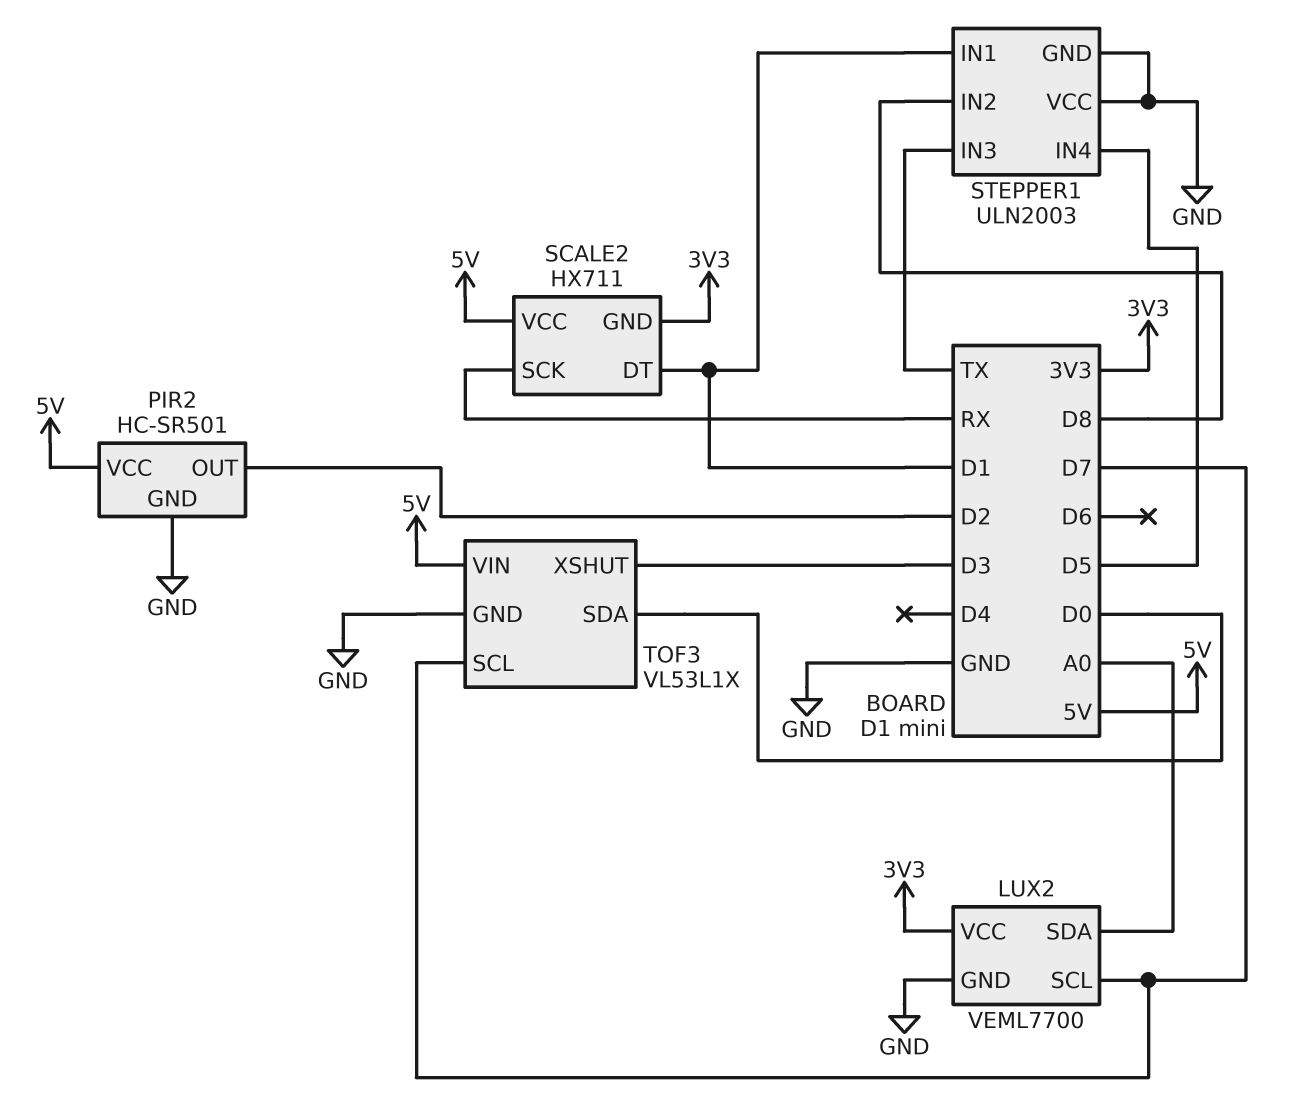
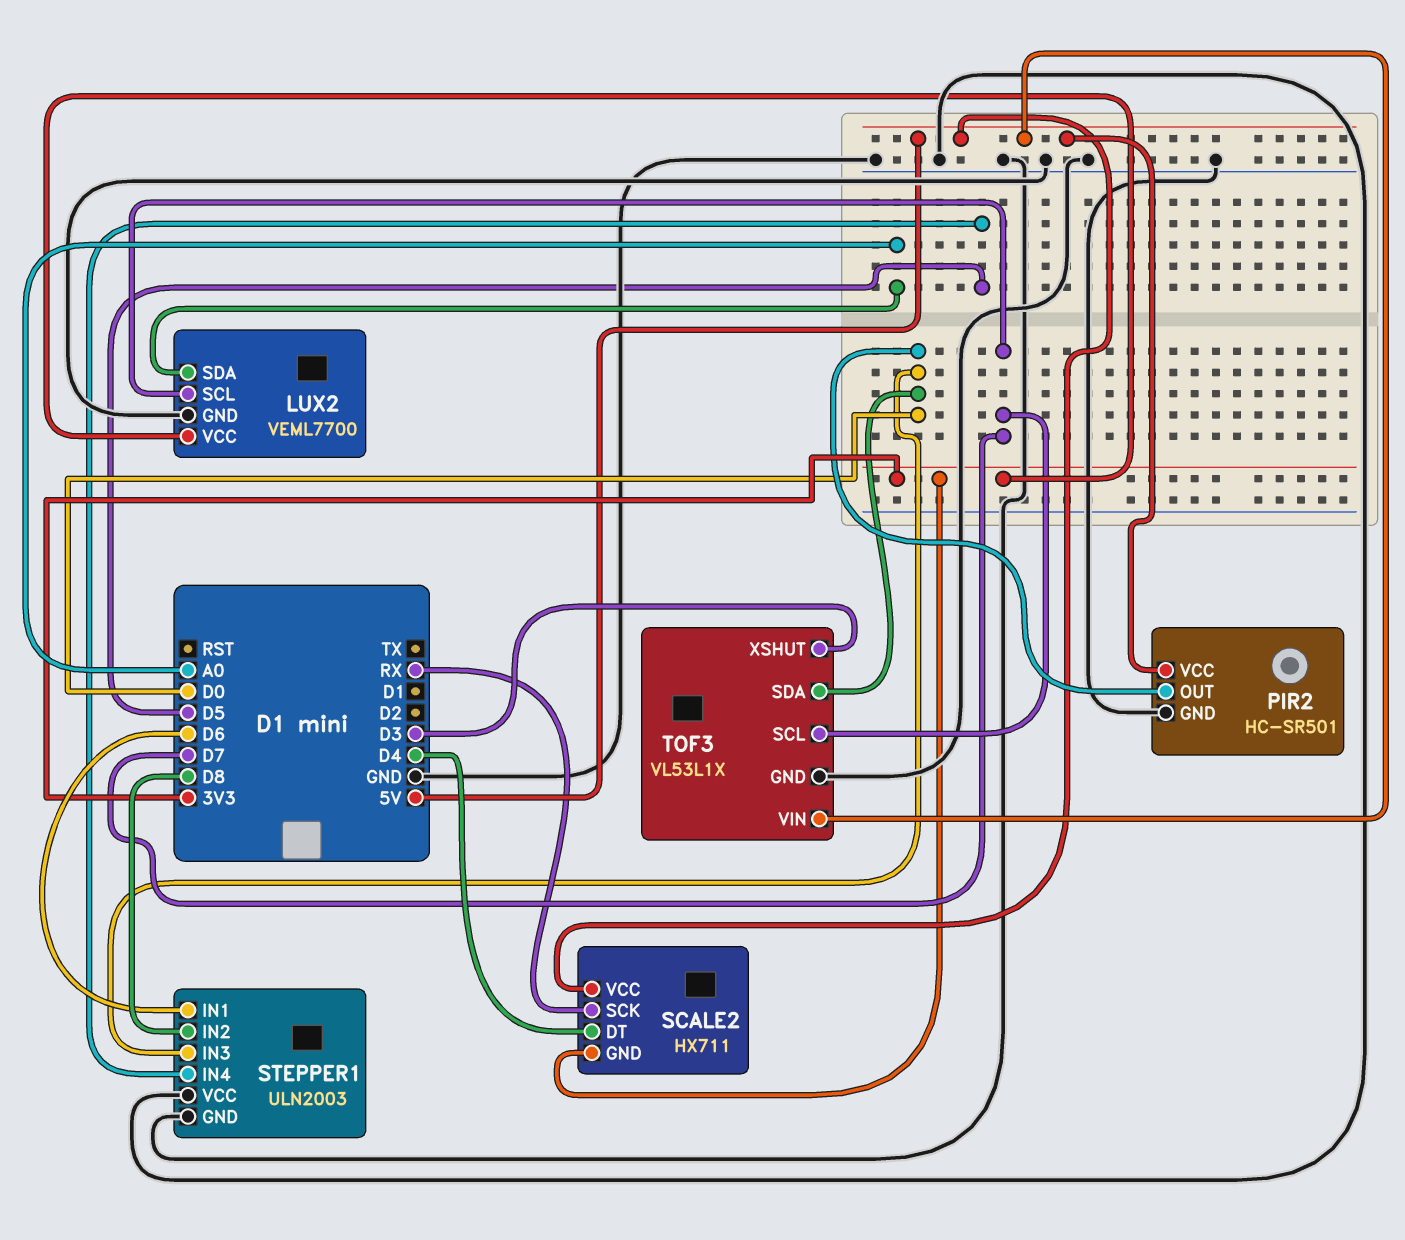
PIR2 pin OUT: D2 -> D0
SCALE2 pin DT: D1 -> D4
STEPPER1 pin IN1: D1 -> D6
STEPPER1 pin IN3: TX -> D0

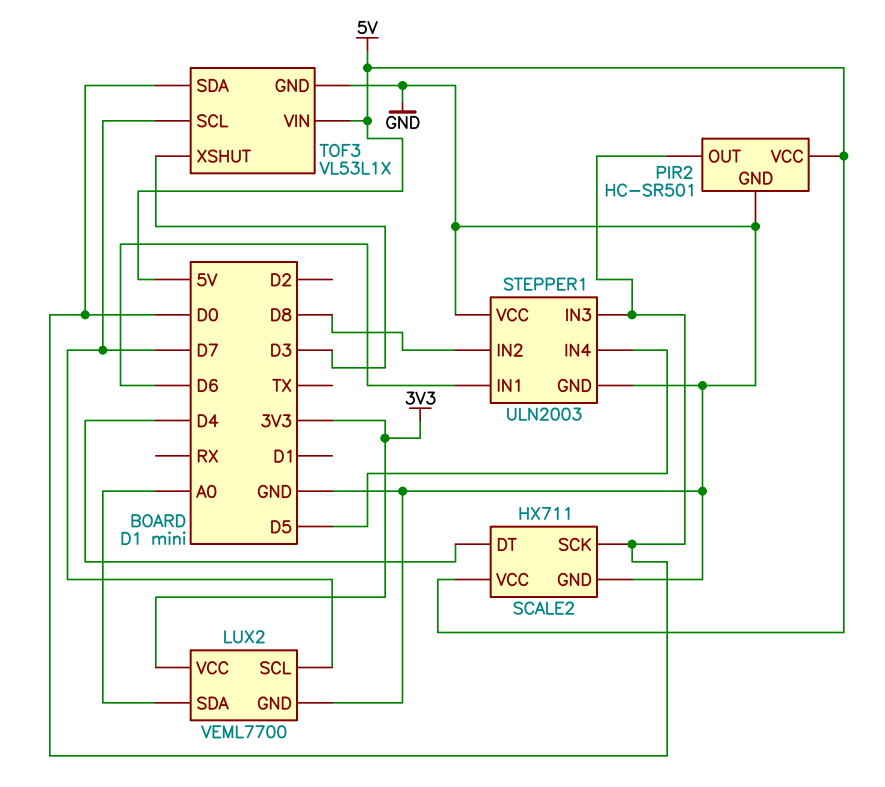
SCALE2 pin GND: 3V3 -> GND
SCALE2 pin SCK: RX -> D0

